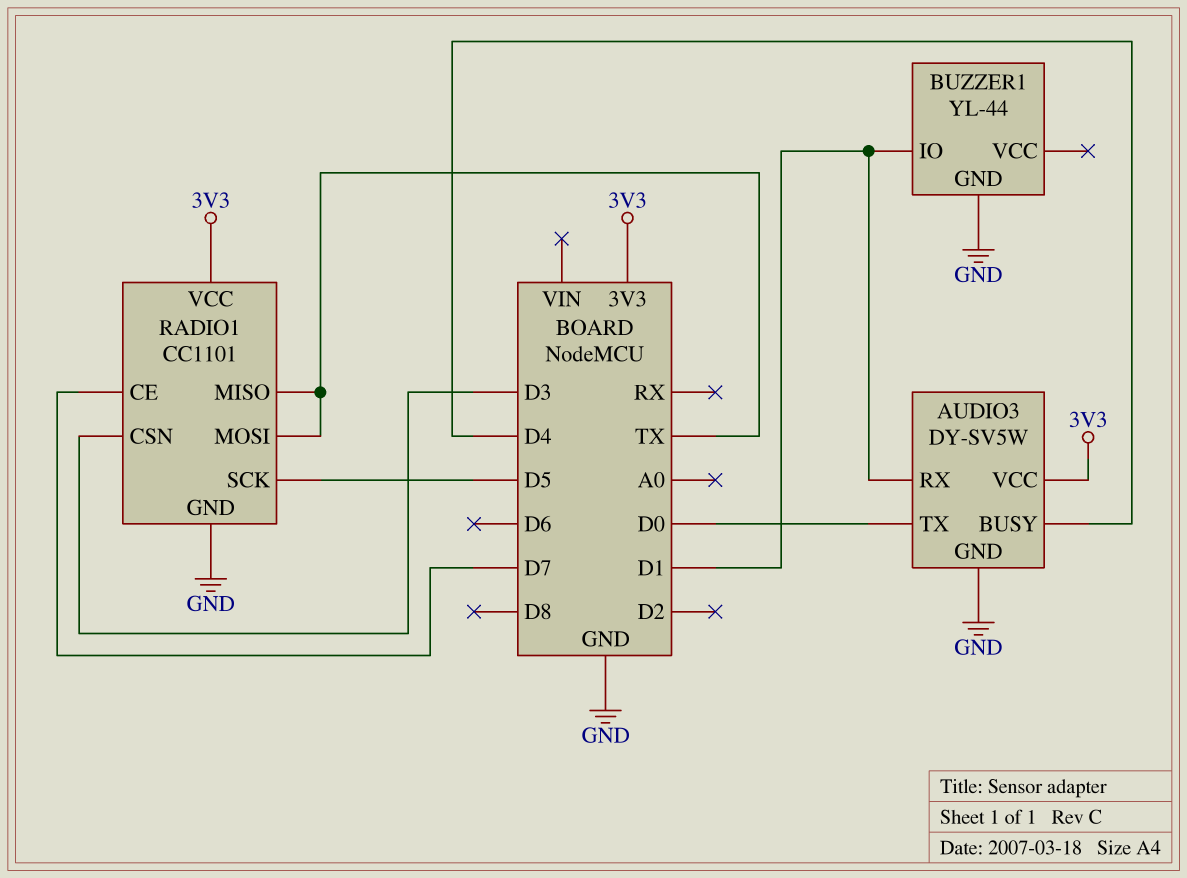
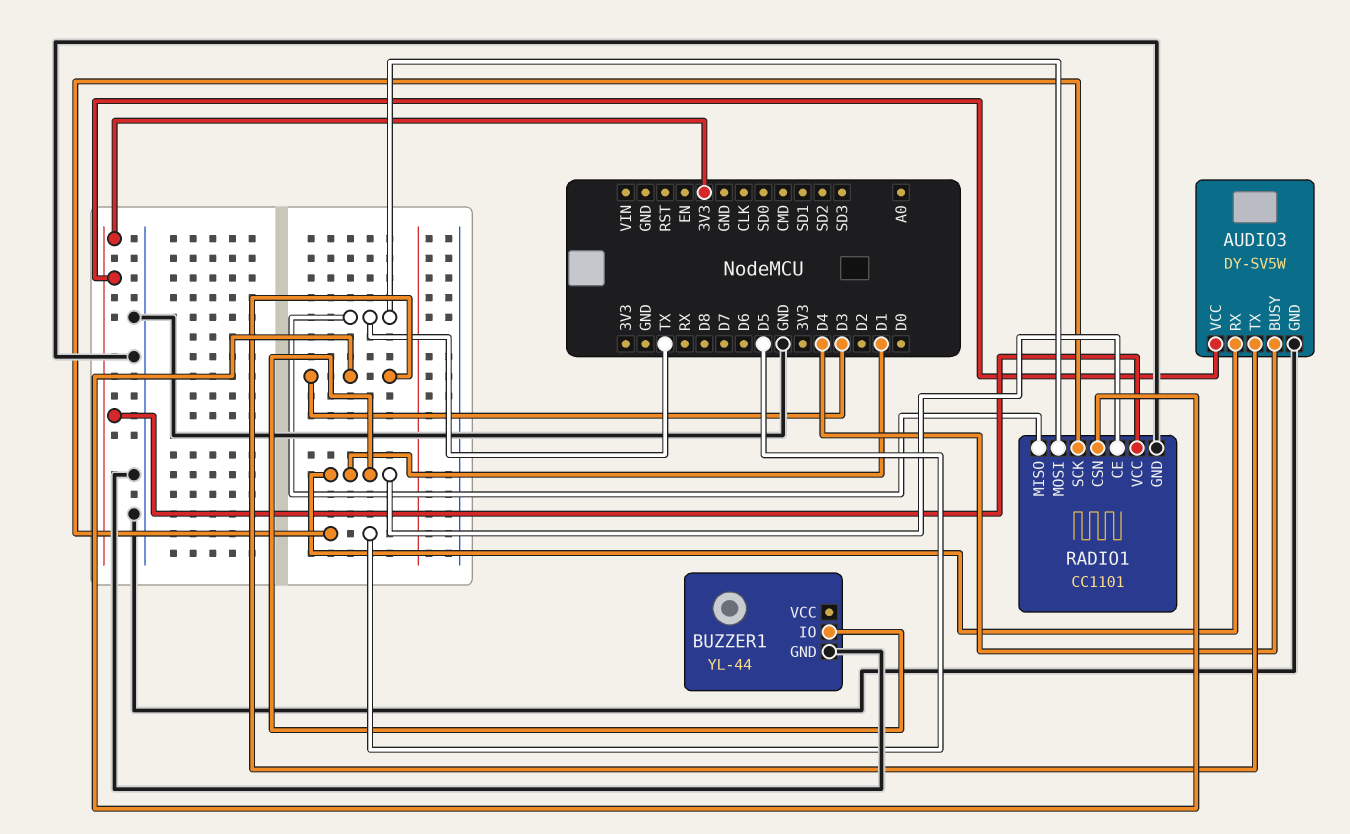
AUDIO3 pin TX: D0 -> D3
RADIO1 pin CE: D7 -> D1

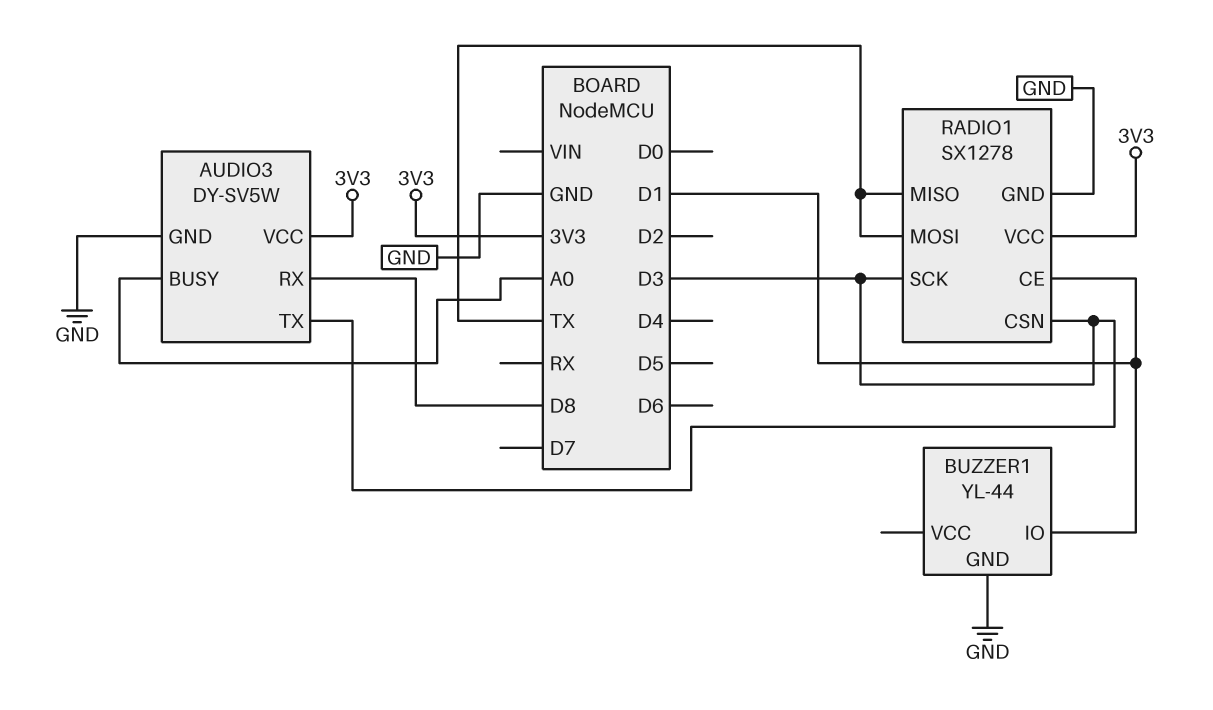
AUDIO3 pin BUSY: D4 -> A0
AUDIO3 pin RX: D1 -> D8
RADIO1: CC1101 -> SX1278
RADIO1 pin SCK: D5 -> D3

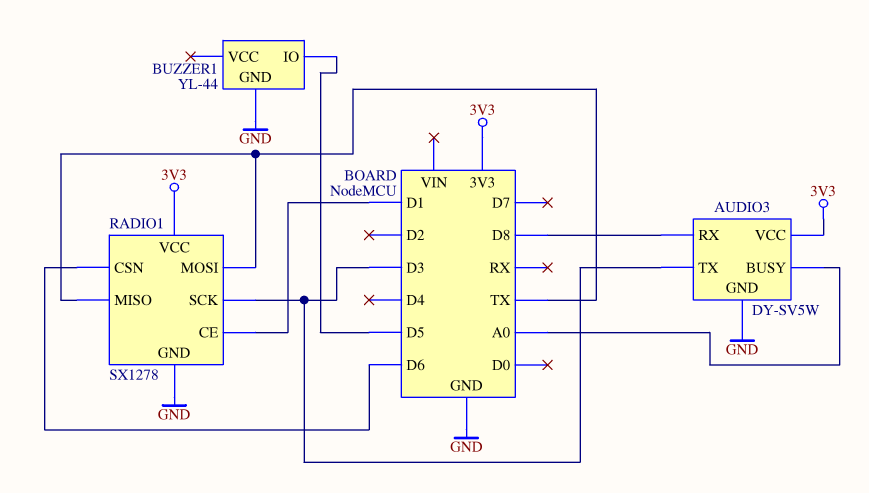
BUZZER1 pin IO: D1 -> D5
RADIO1 pin CSN: D3 -> D6

